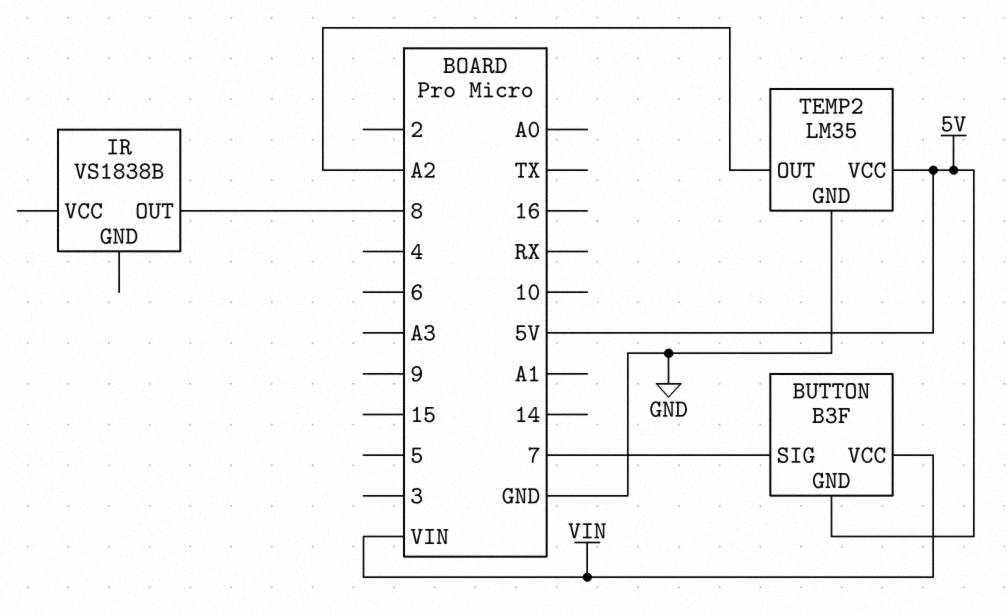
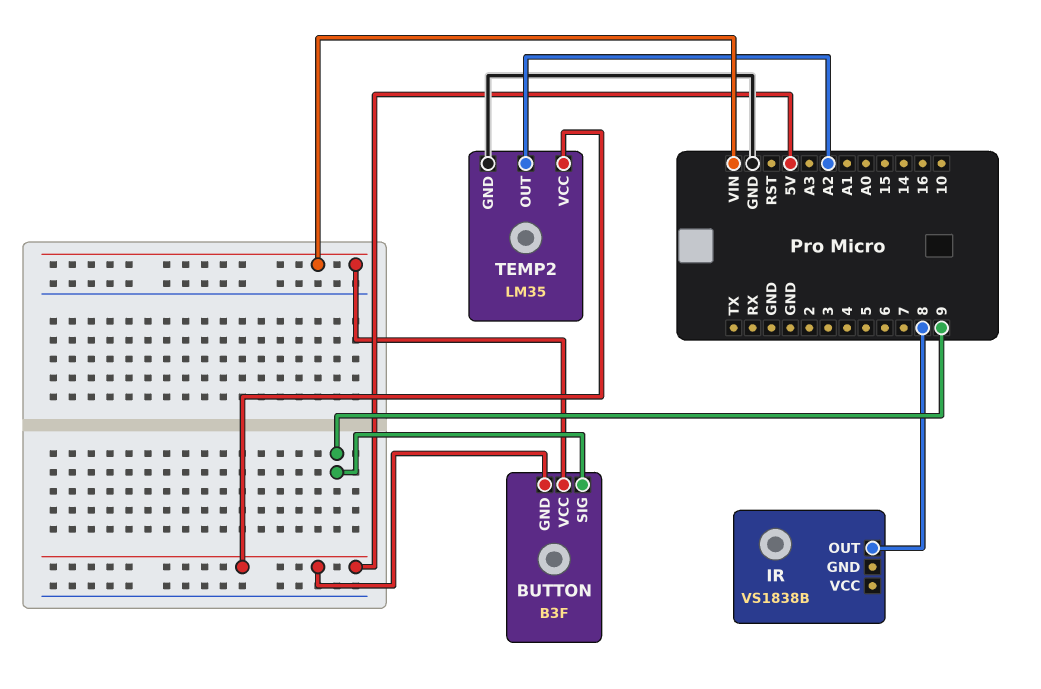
BUTTON pin SIG: 7 -> 9

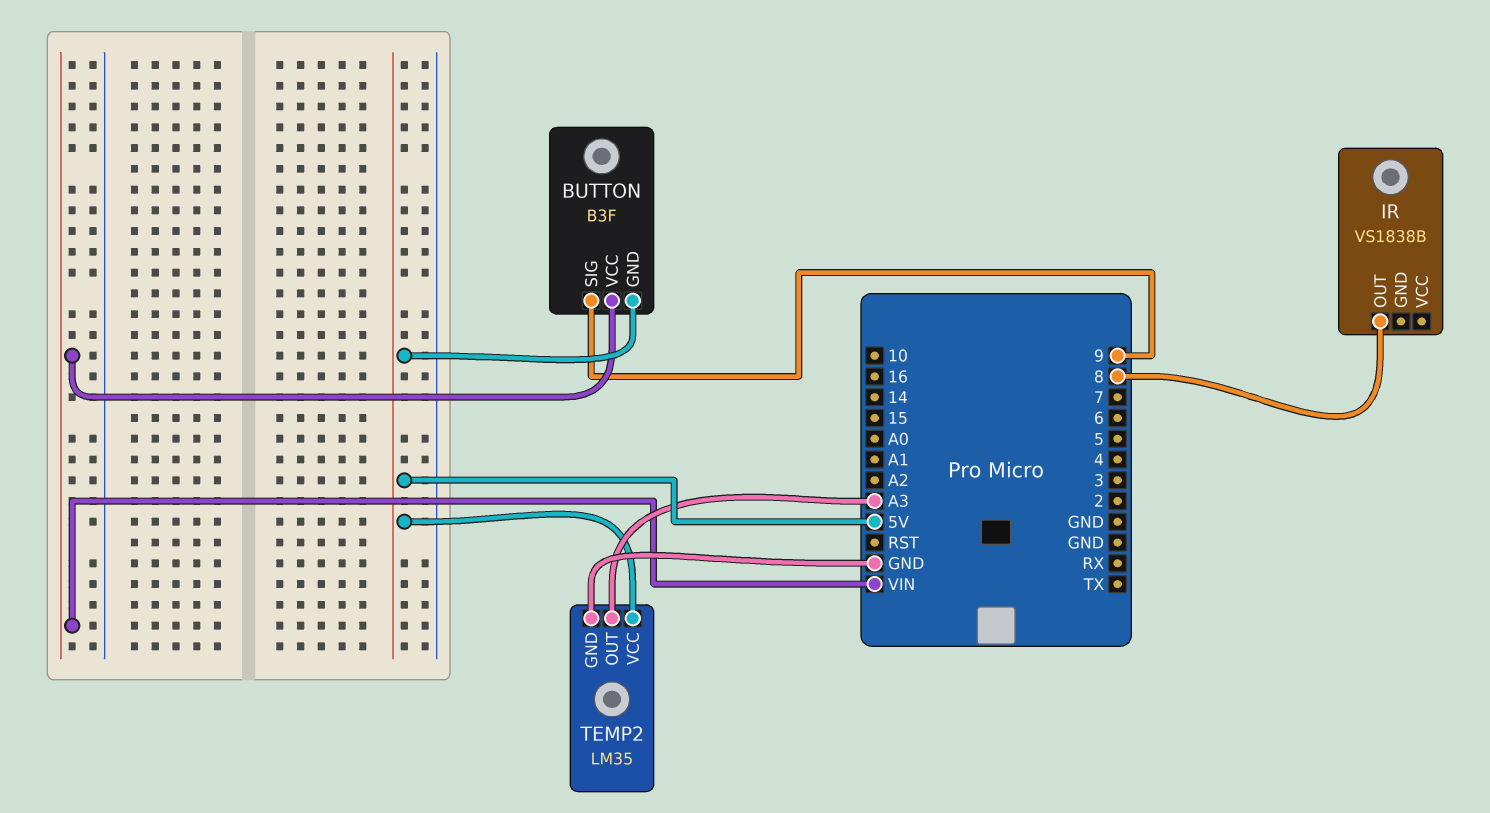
TEMP2 pin OUT: A2 -> A3

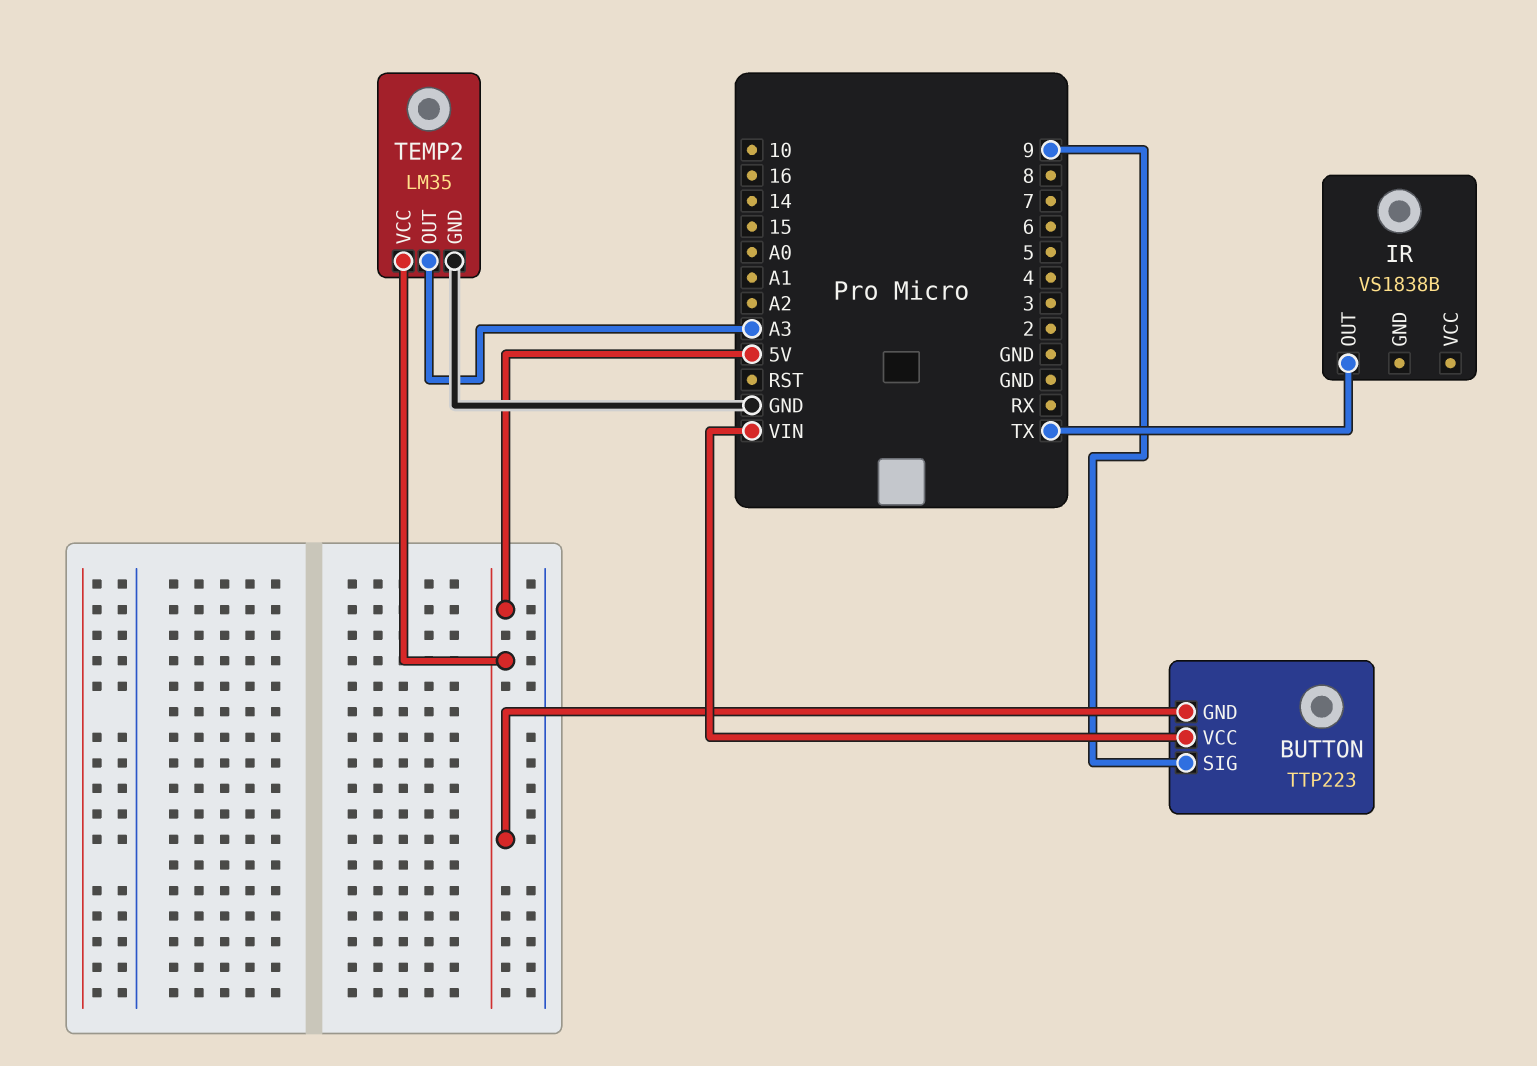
BUTTON: B3F -> TTP223
IR pin OUT: 8 -> TX

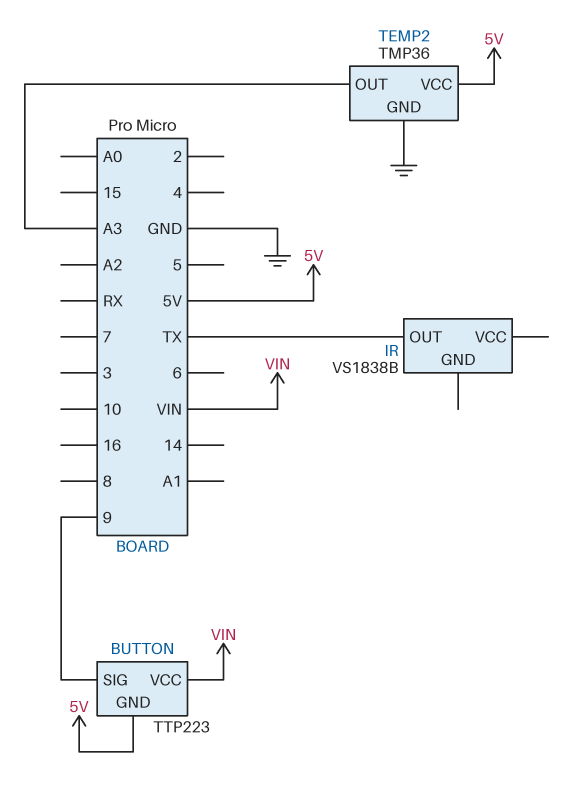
TEMP2: LM35 -> TMP36

